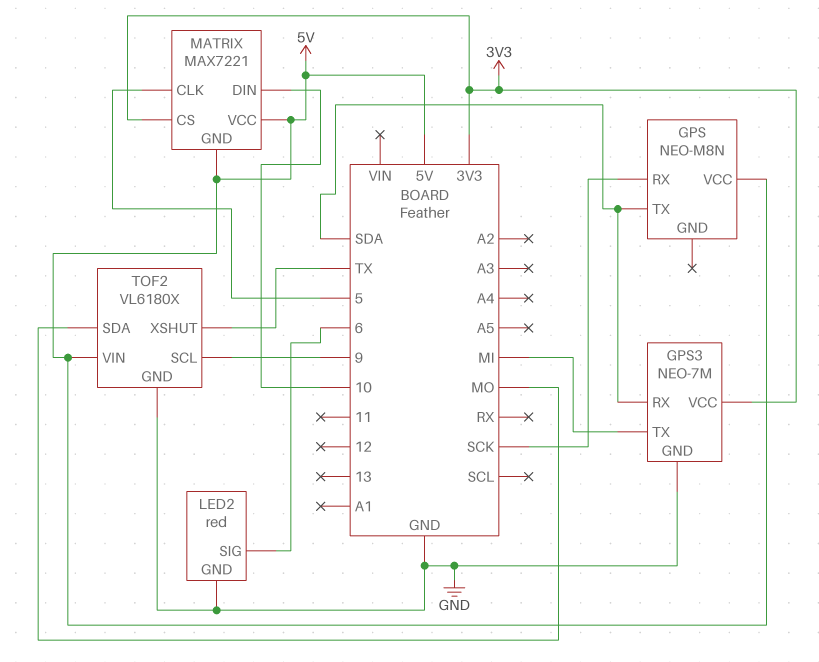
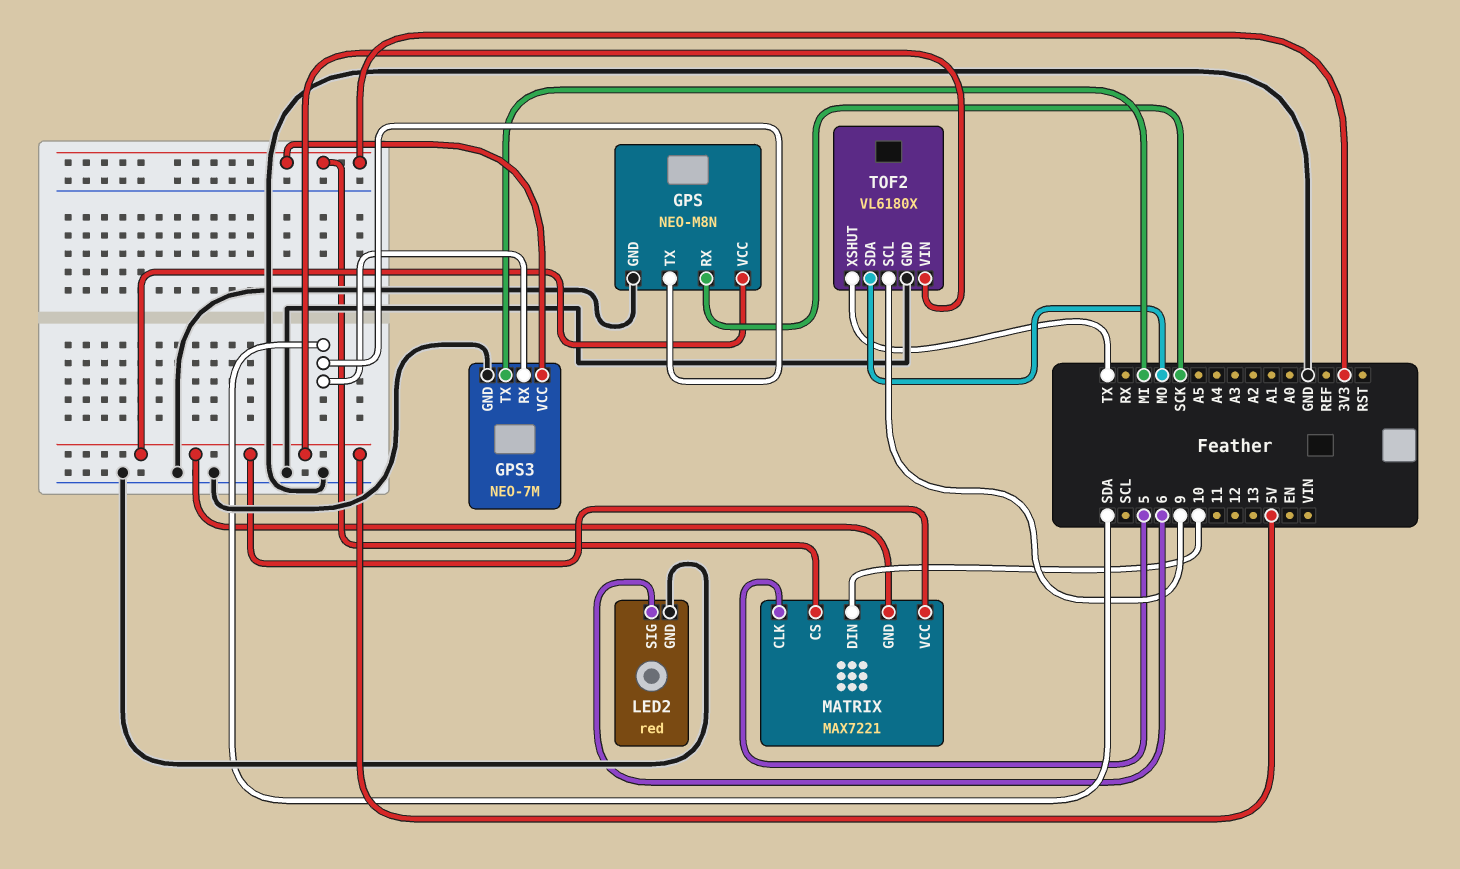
GPS pin GND: none -> GND

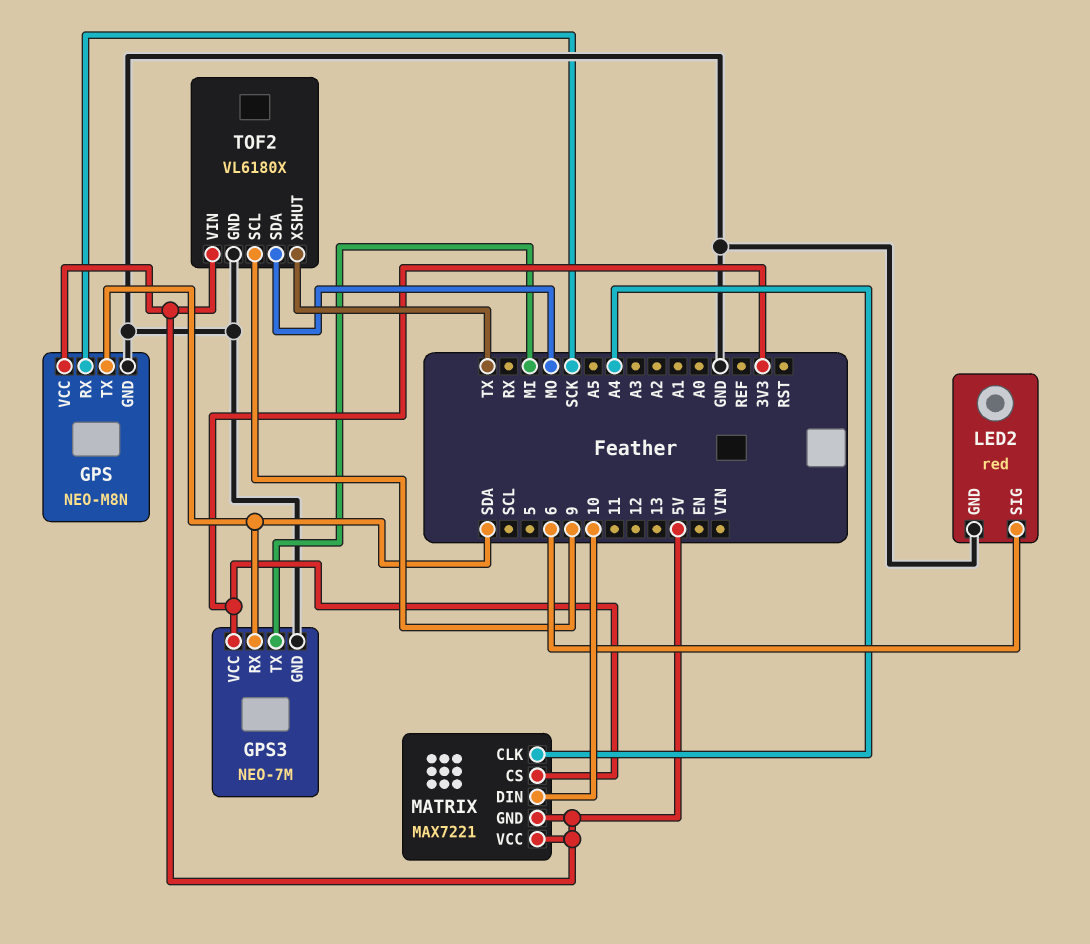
MATRIX pin CLK: 5 -> A4

